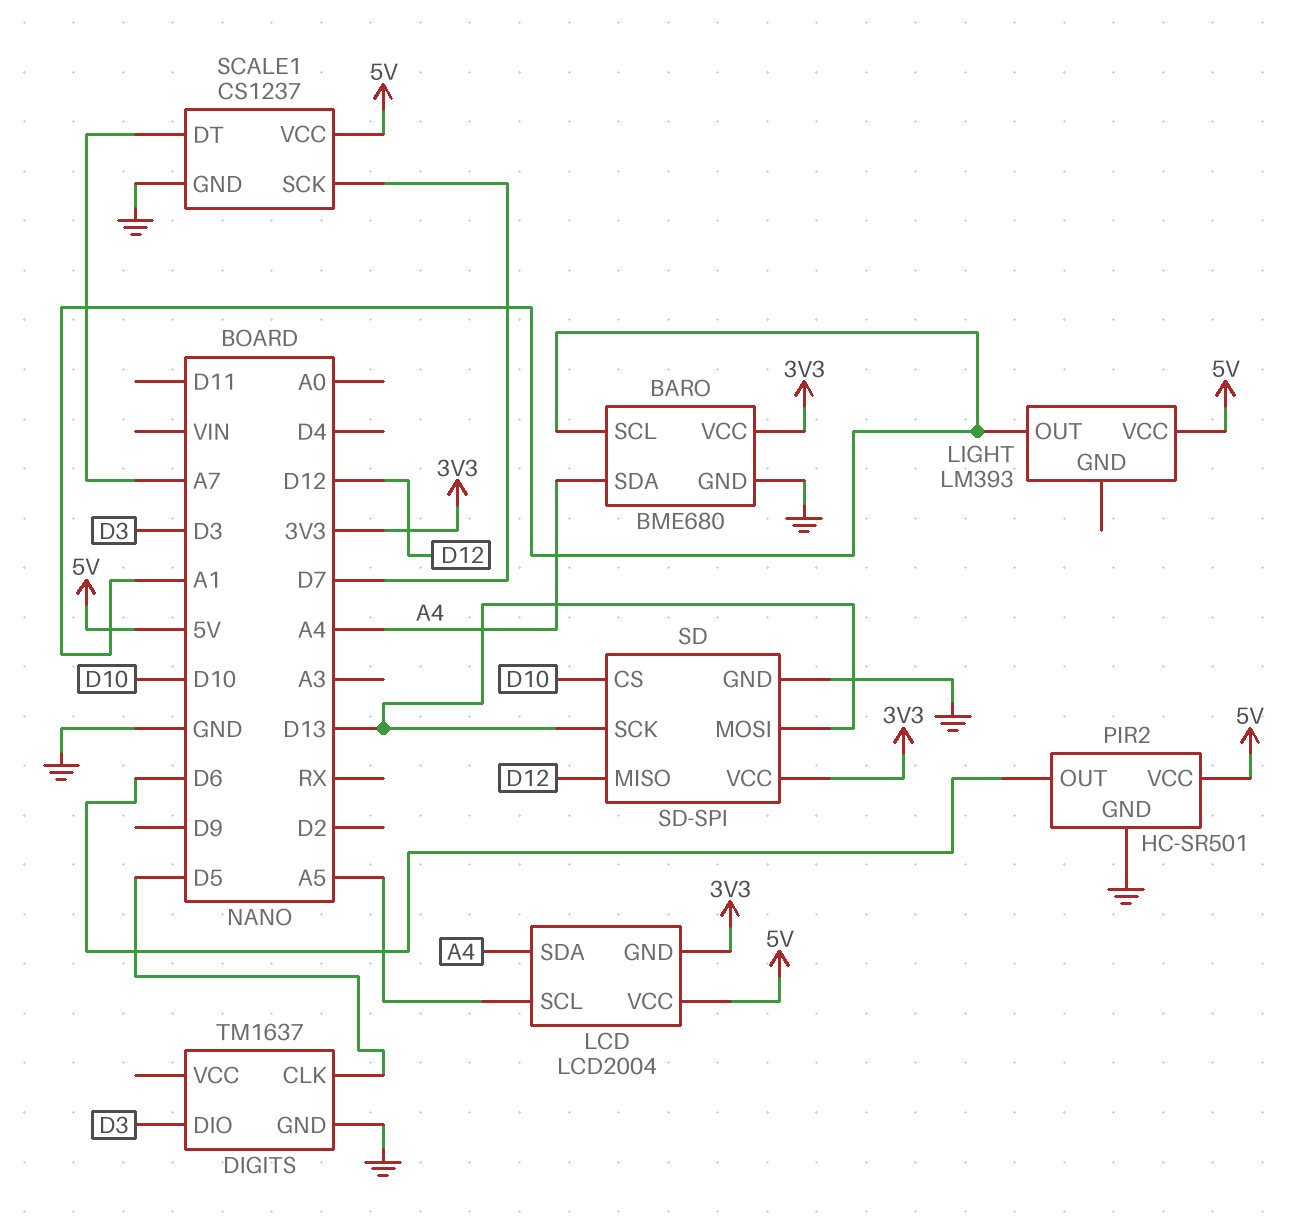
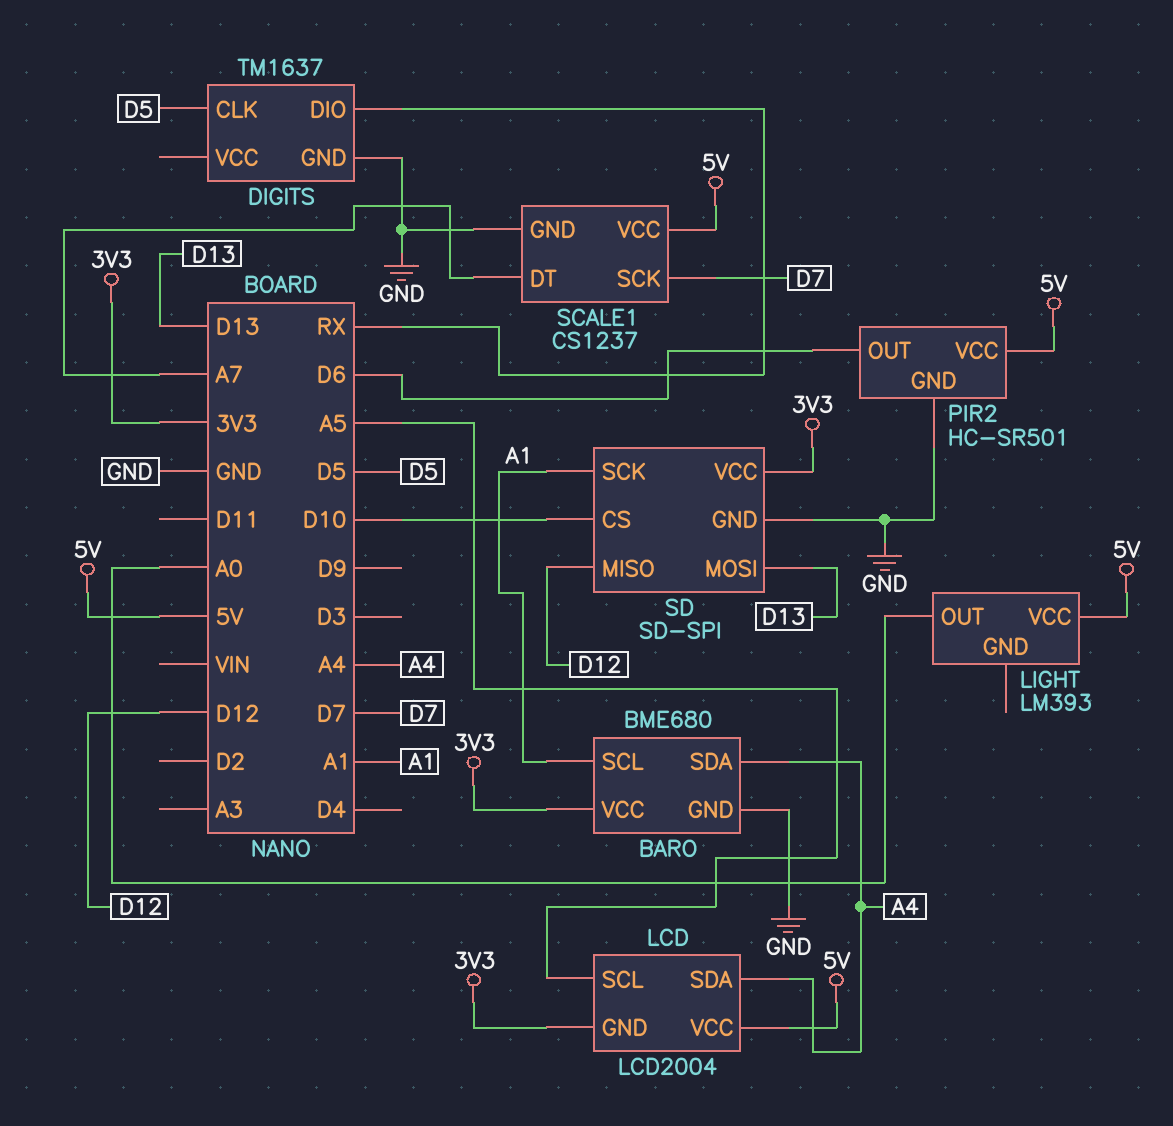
DIGITS pin DIO: D3 -> RX
LIGHT pin OUT: A1 -> A0
SD pin SCK: D13 -> A1

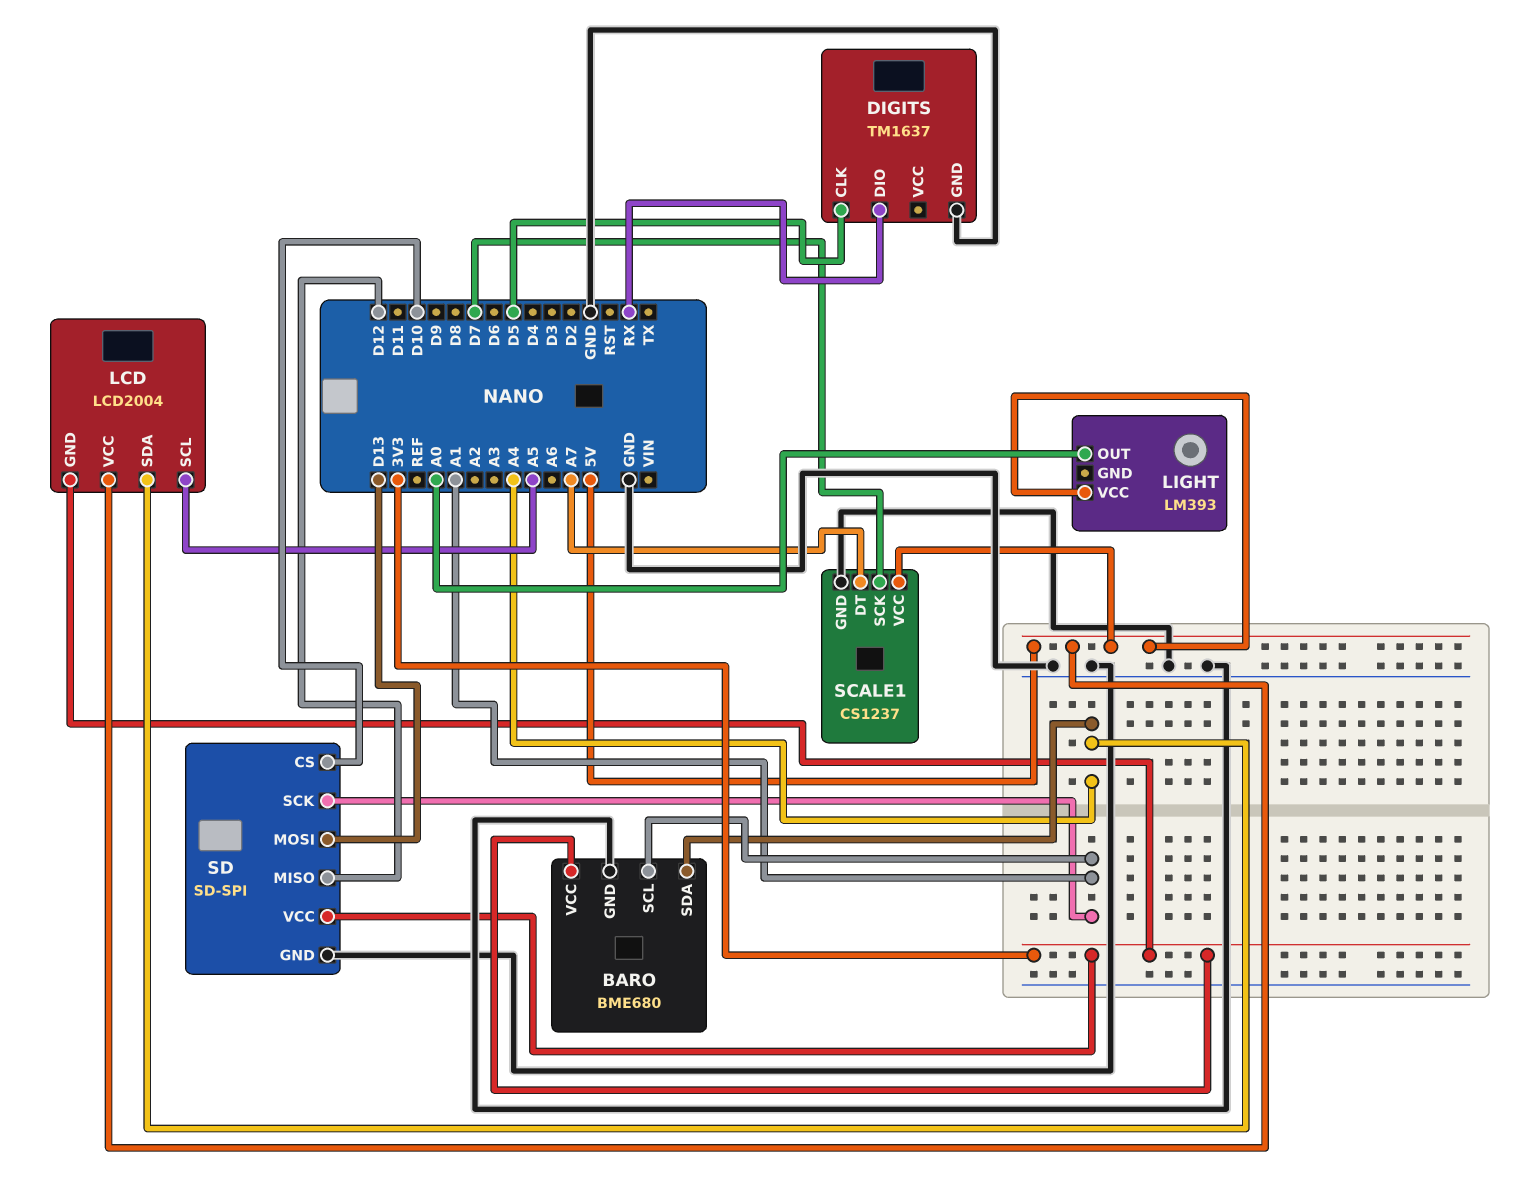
PIR2: HC-SR501 -> none
PIR2 pin GND: GND -> none
PIR2 pin OUT: D6 -> none
PIR2 pin VCC: 5V -> none

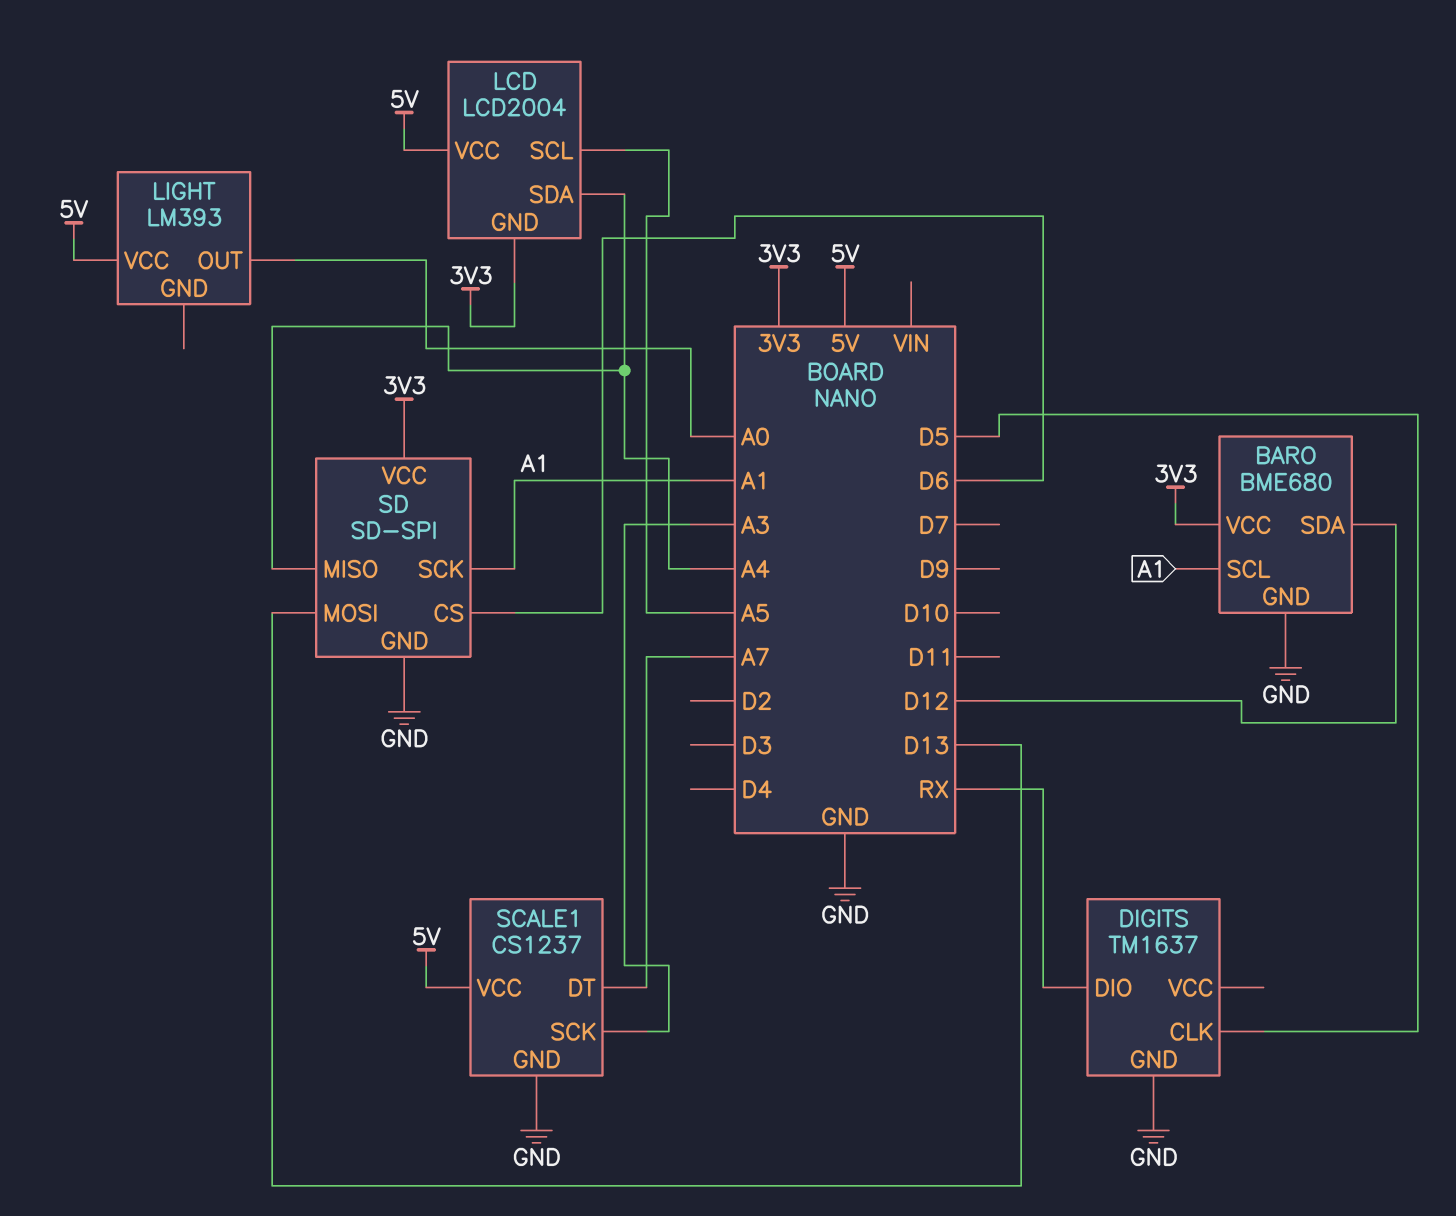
BARO pin SDA: A4 -> D12
SCALE1 pin SCK: D7 -> A3
SD pin CS: D10 -> D6
SD pin MISO: D12 -> A4

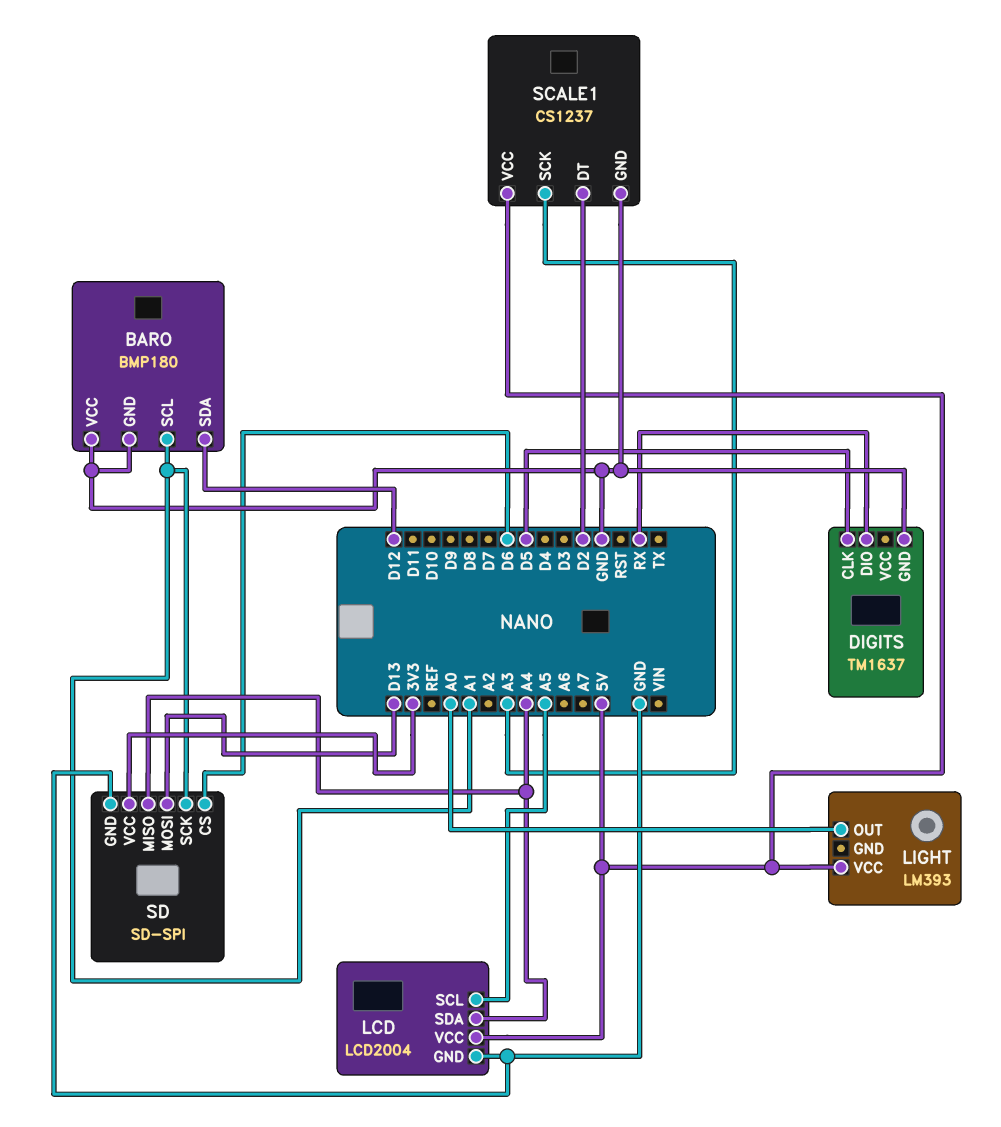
BARO: BME680 -> BMP180
BARO pin VCC: 3V3 -> GND
LCD pin GND: 3V3 -> GND
SCALE1 pin DT: A7 -> D2

